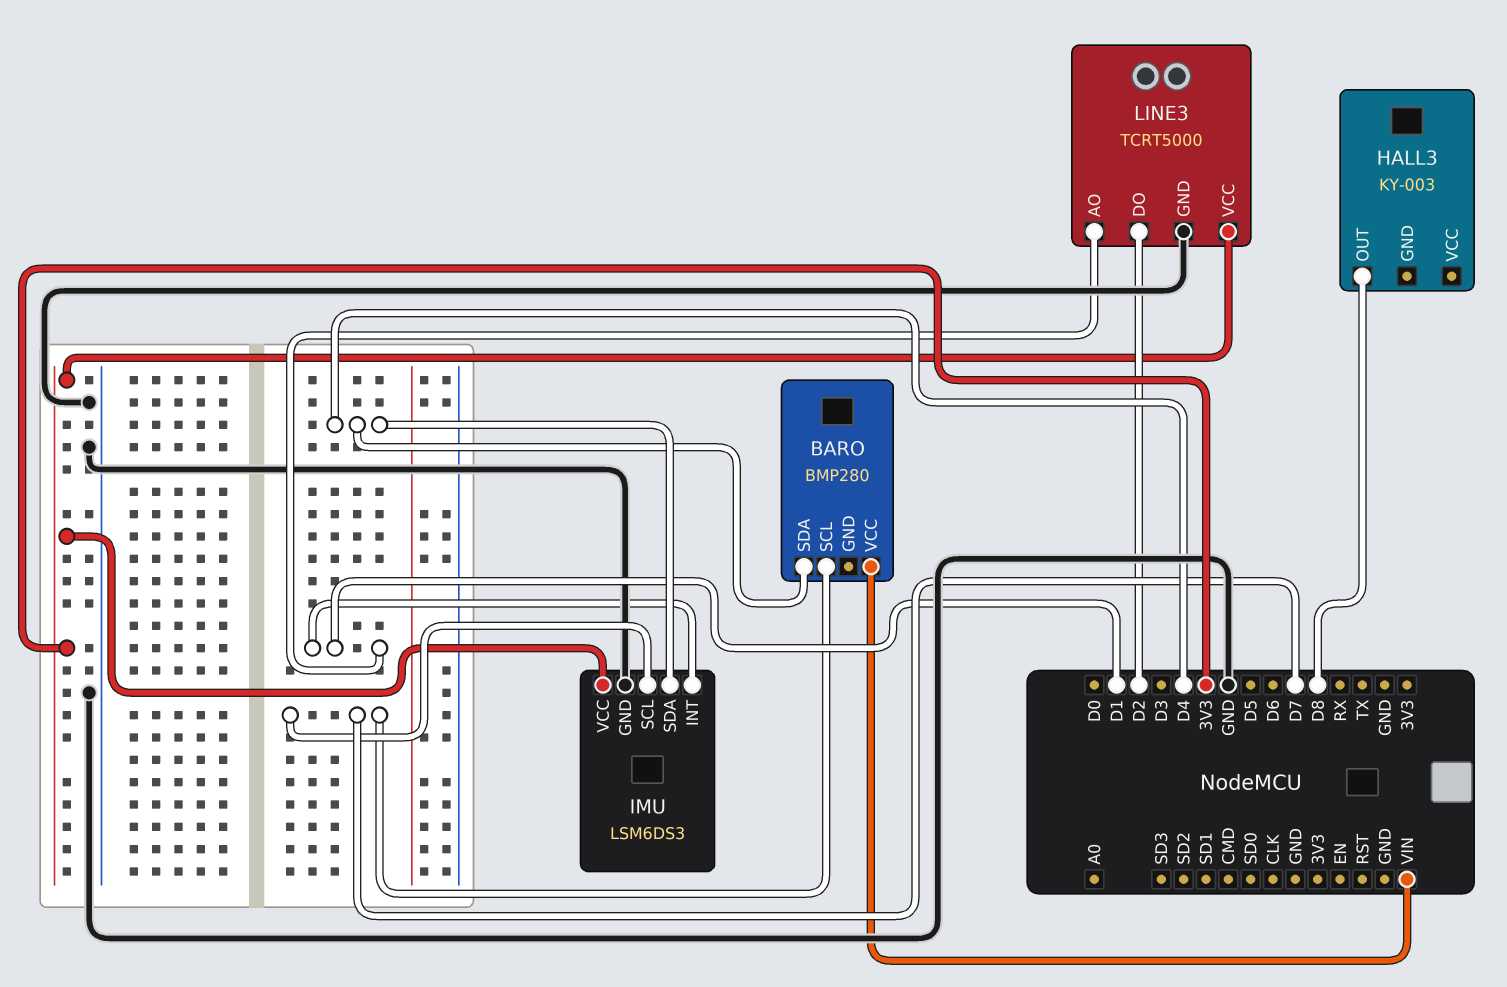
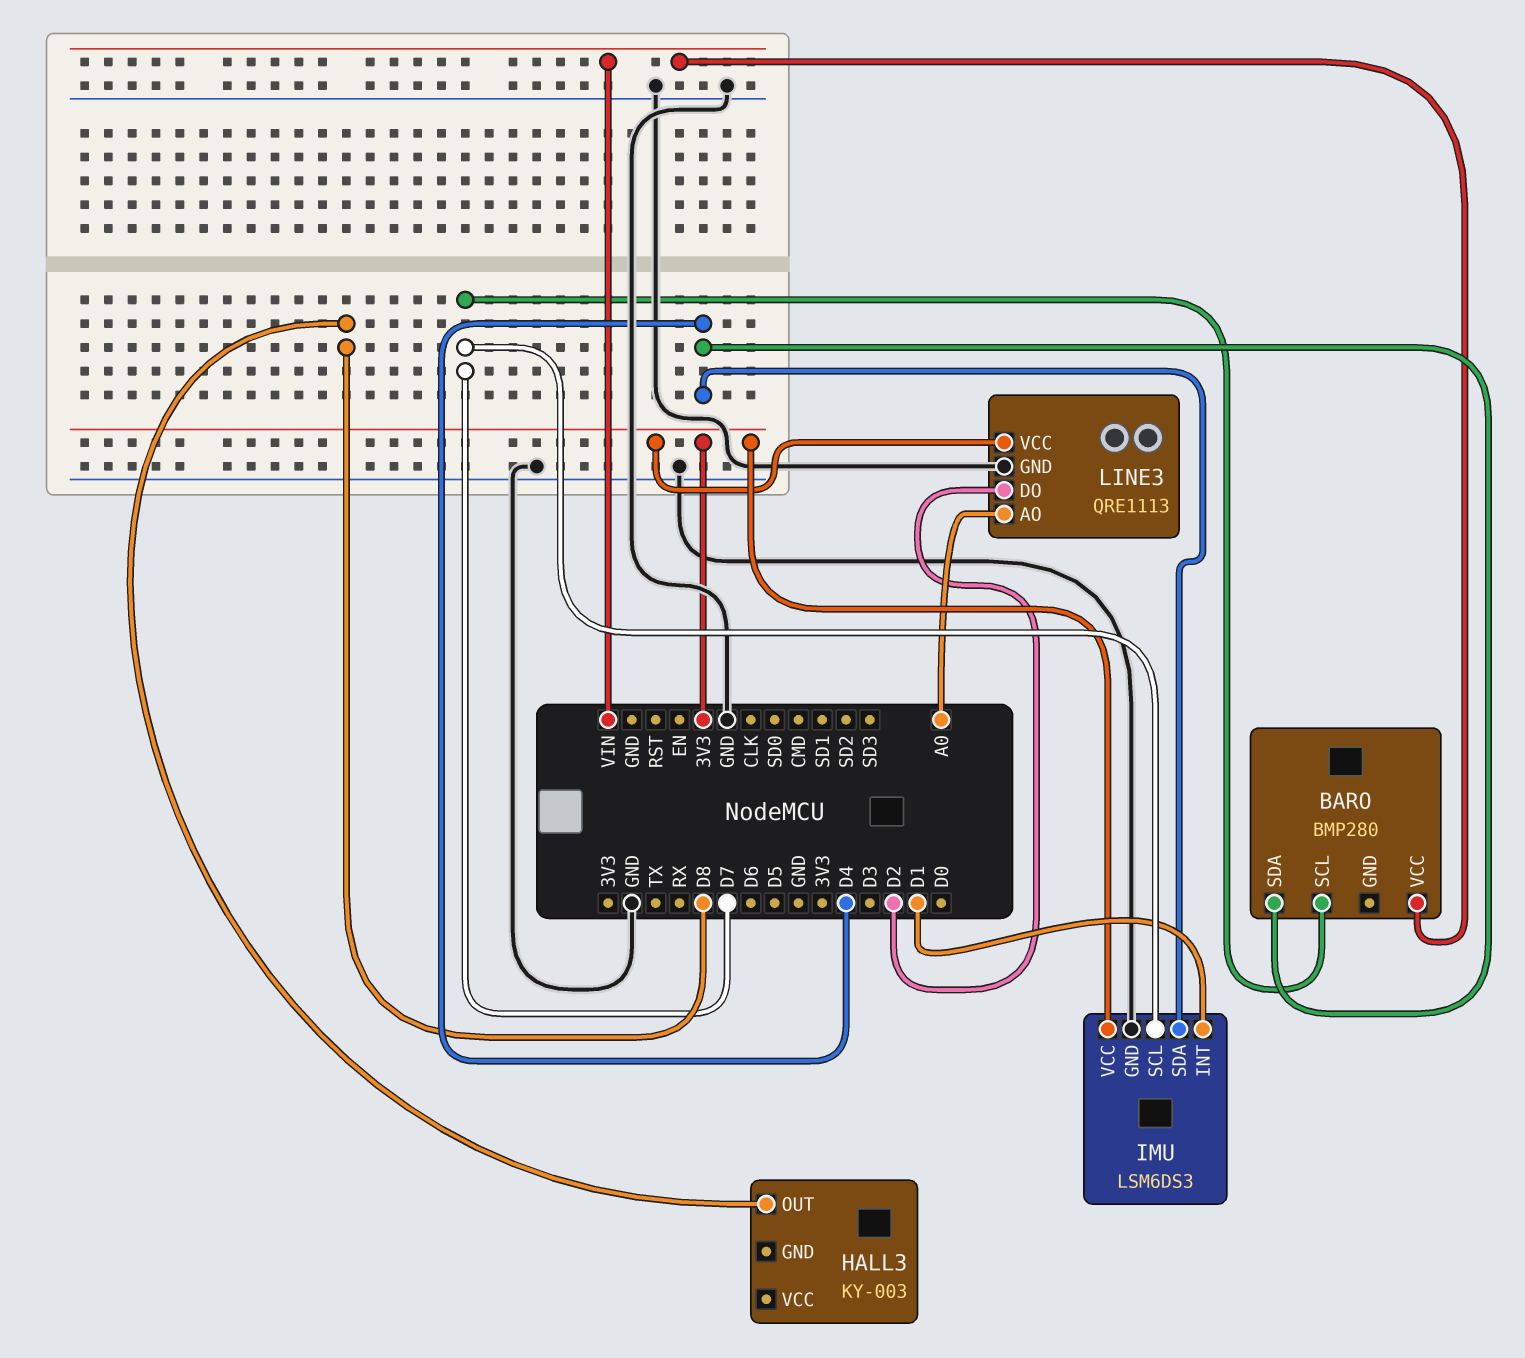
LINE3: TCRT5000 -> QRE1113
LINE3 pin AO: D1 -> A0

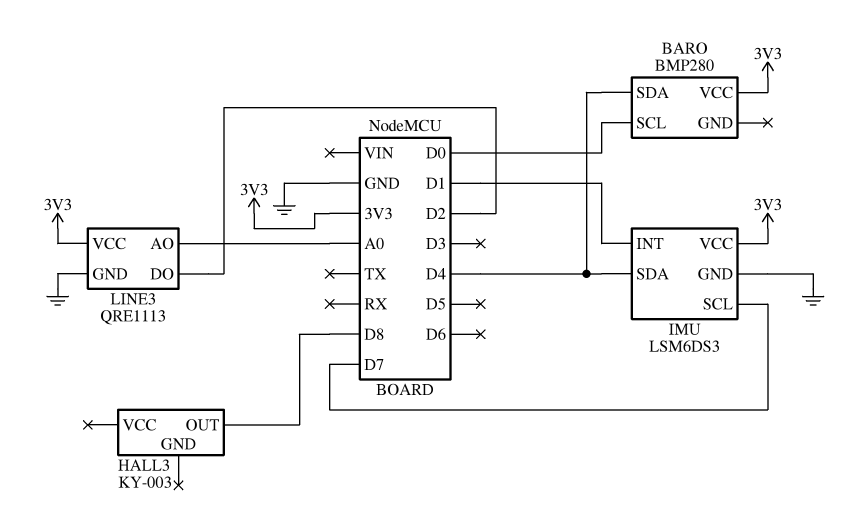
BARO pin SCL: D7 -> D0
BARO pin VCC: VIN -> 3V3

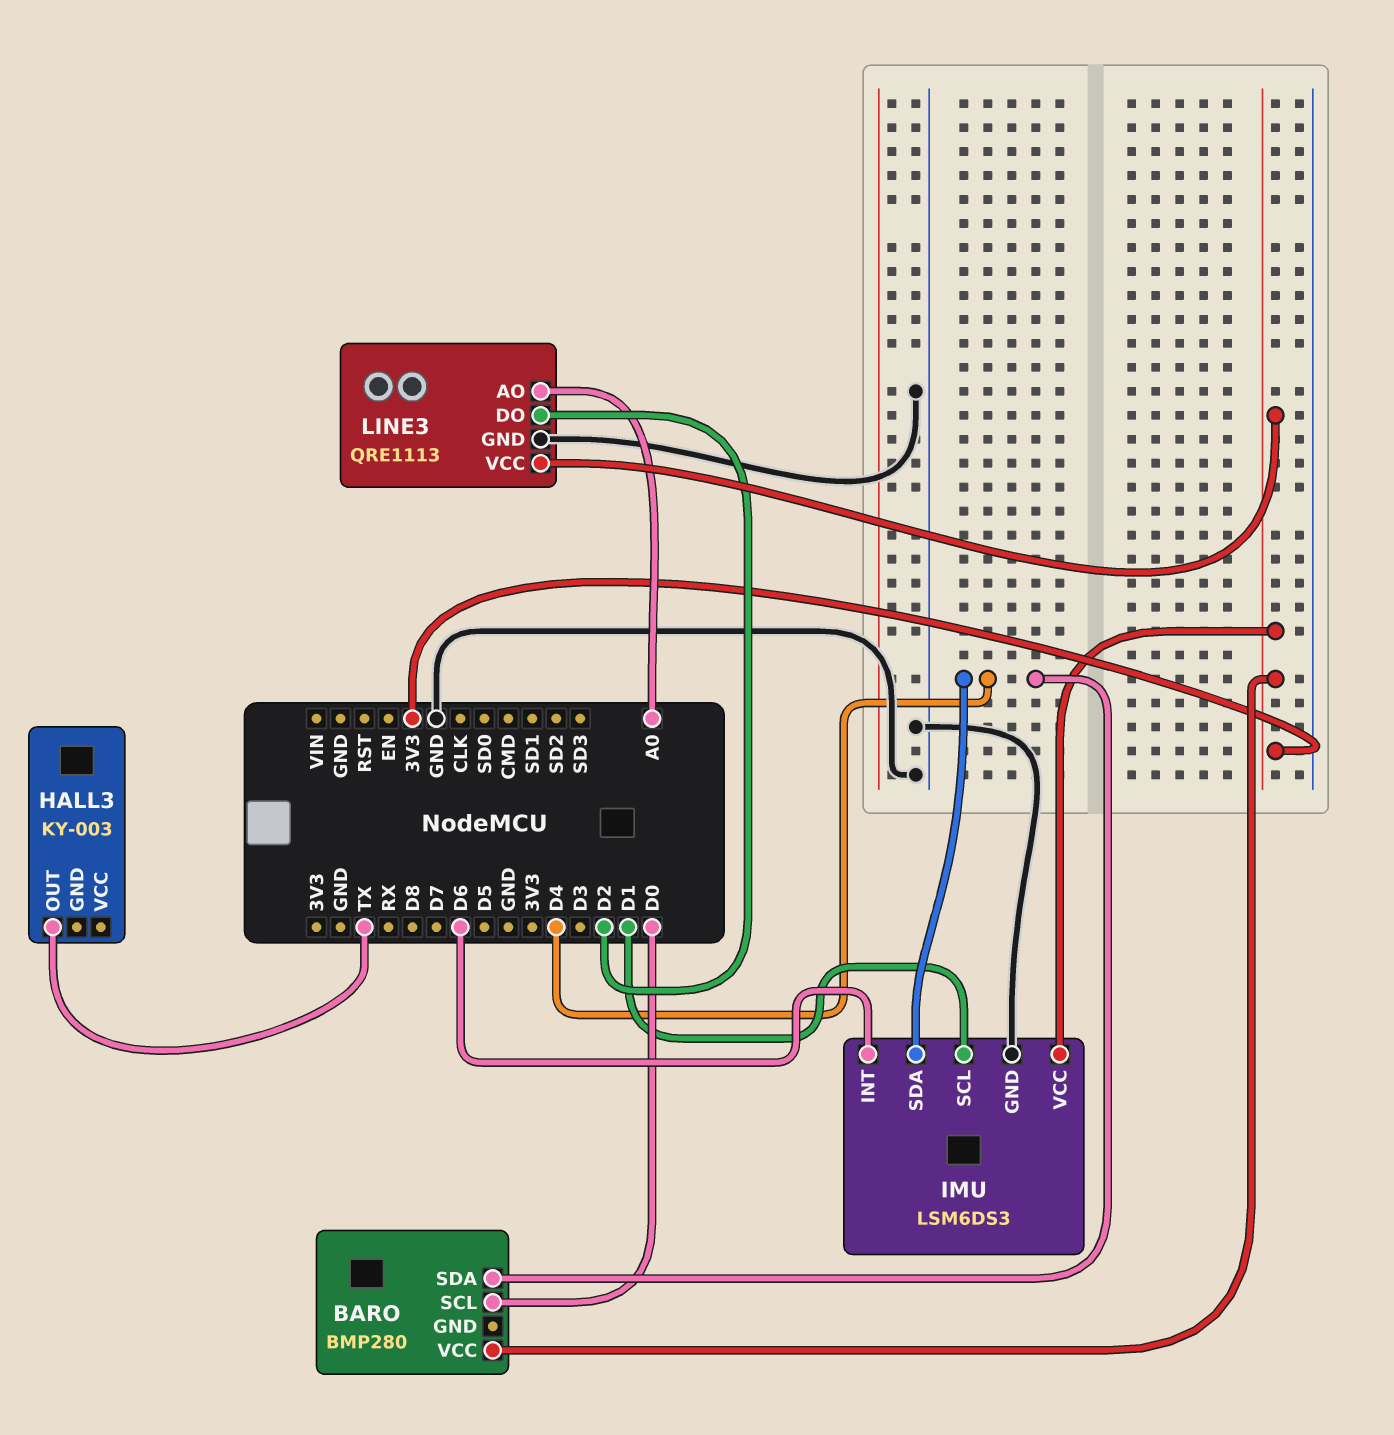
HALL3 pin OUT: D8 -> TX
IMU pin INT: D1 -> D6
IMU pin SCL: D7 -> D1

